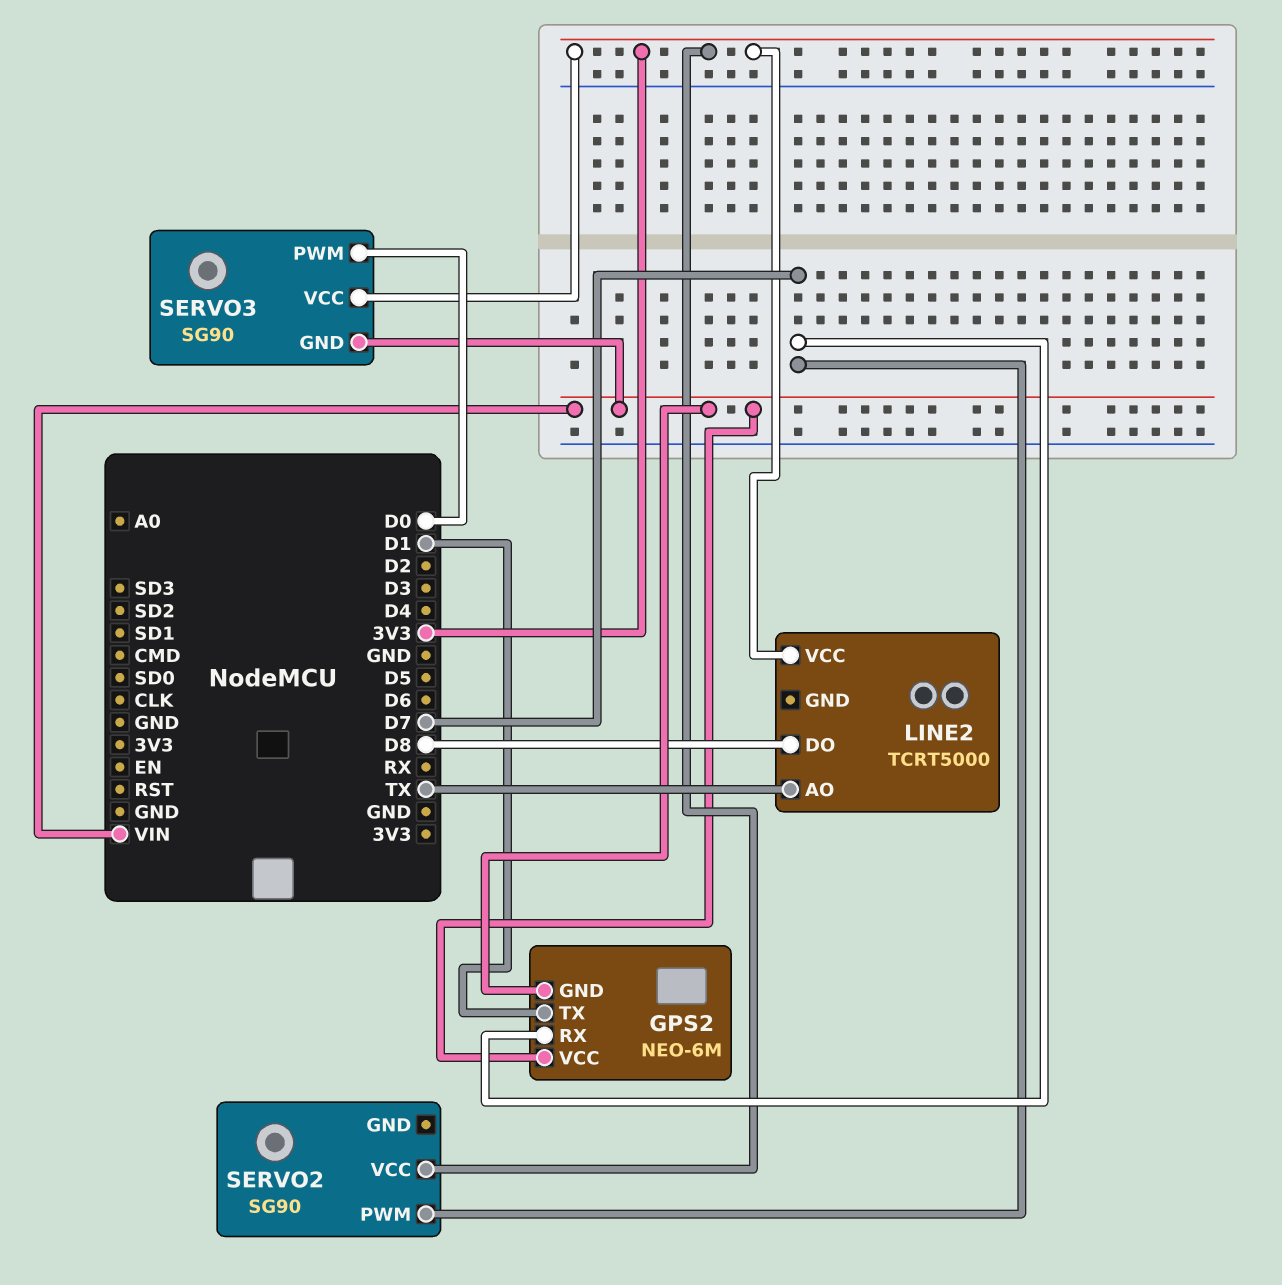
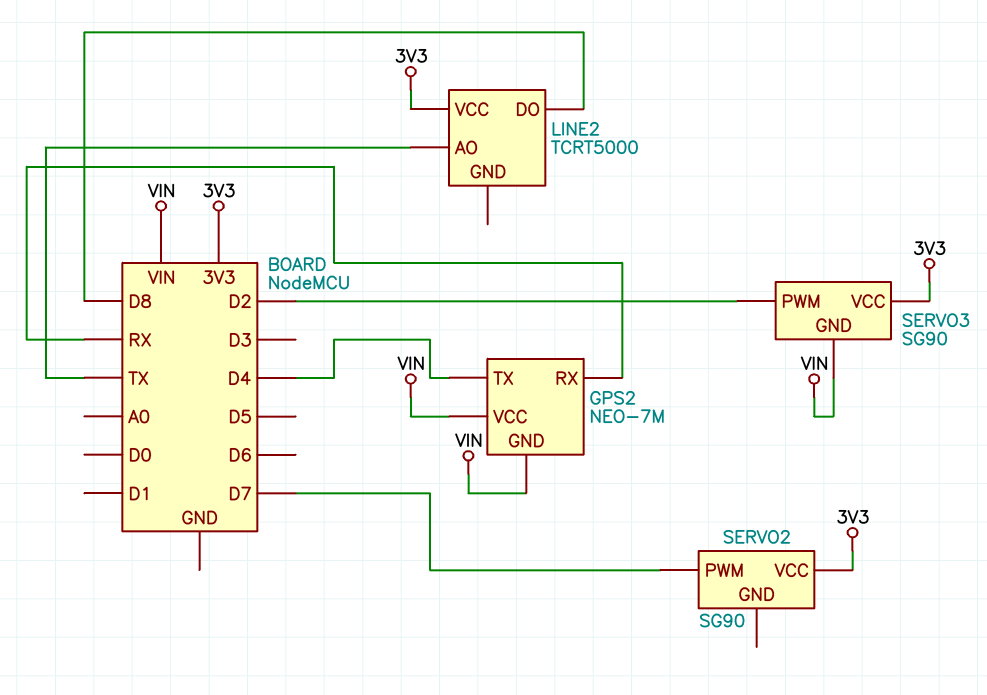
GPS2: NEO-6M -> NEO-7M
GPS2 pin RX: D7 -> RX
GPS2 pin TX: D1 -> D4
SERVO3 pin PWM: D0 -> D2

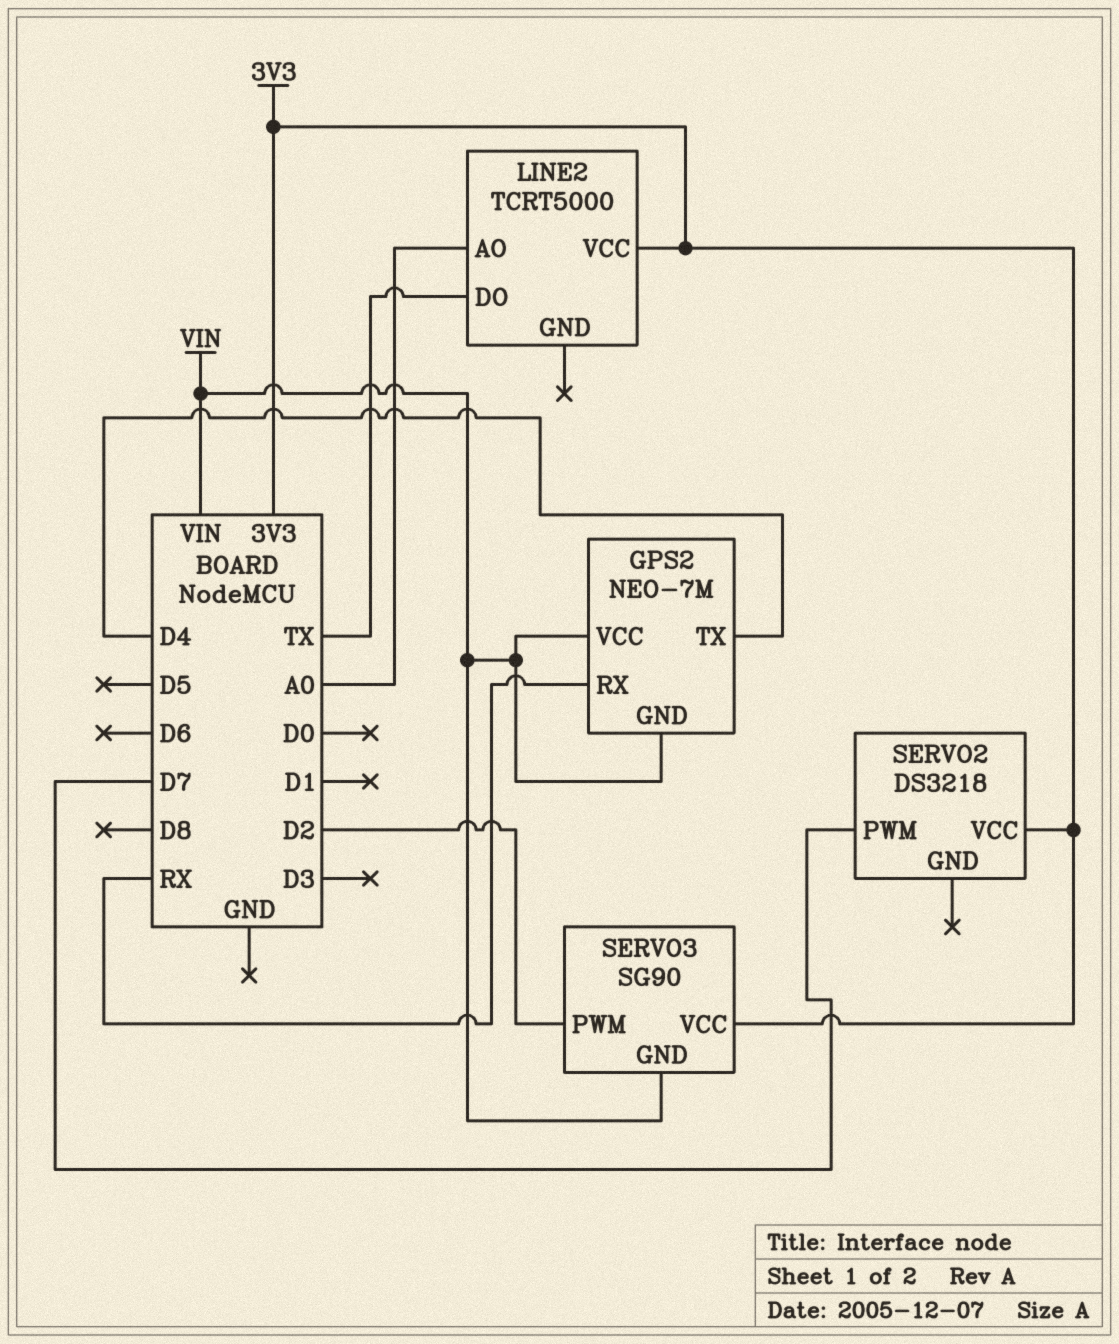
LINE2 pin AO: TX -> A0
LINE2 pin DO: D8 -> TX
SERVO2: SG90 -> DS3218

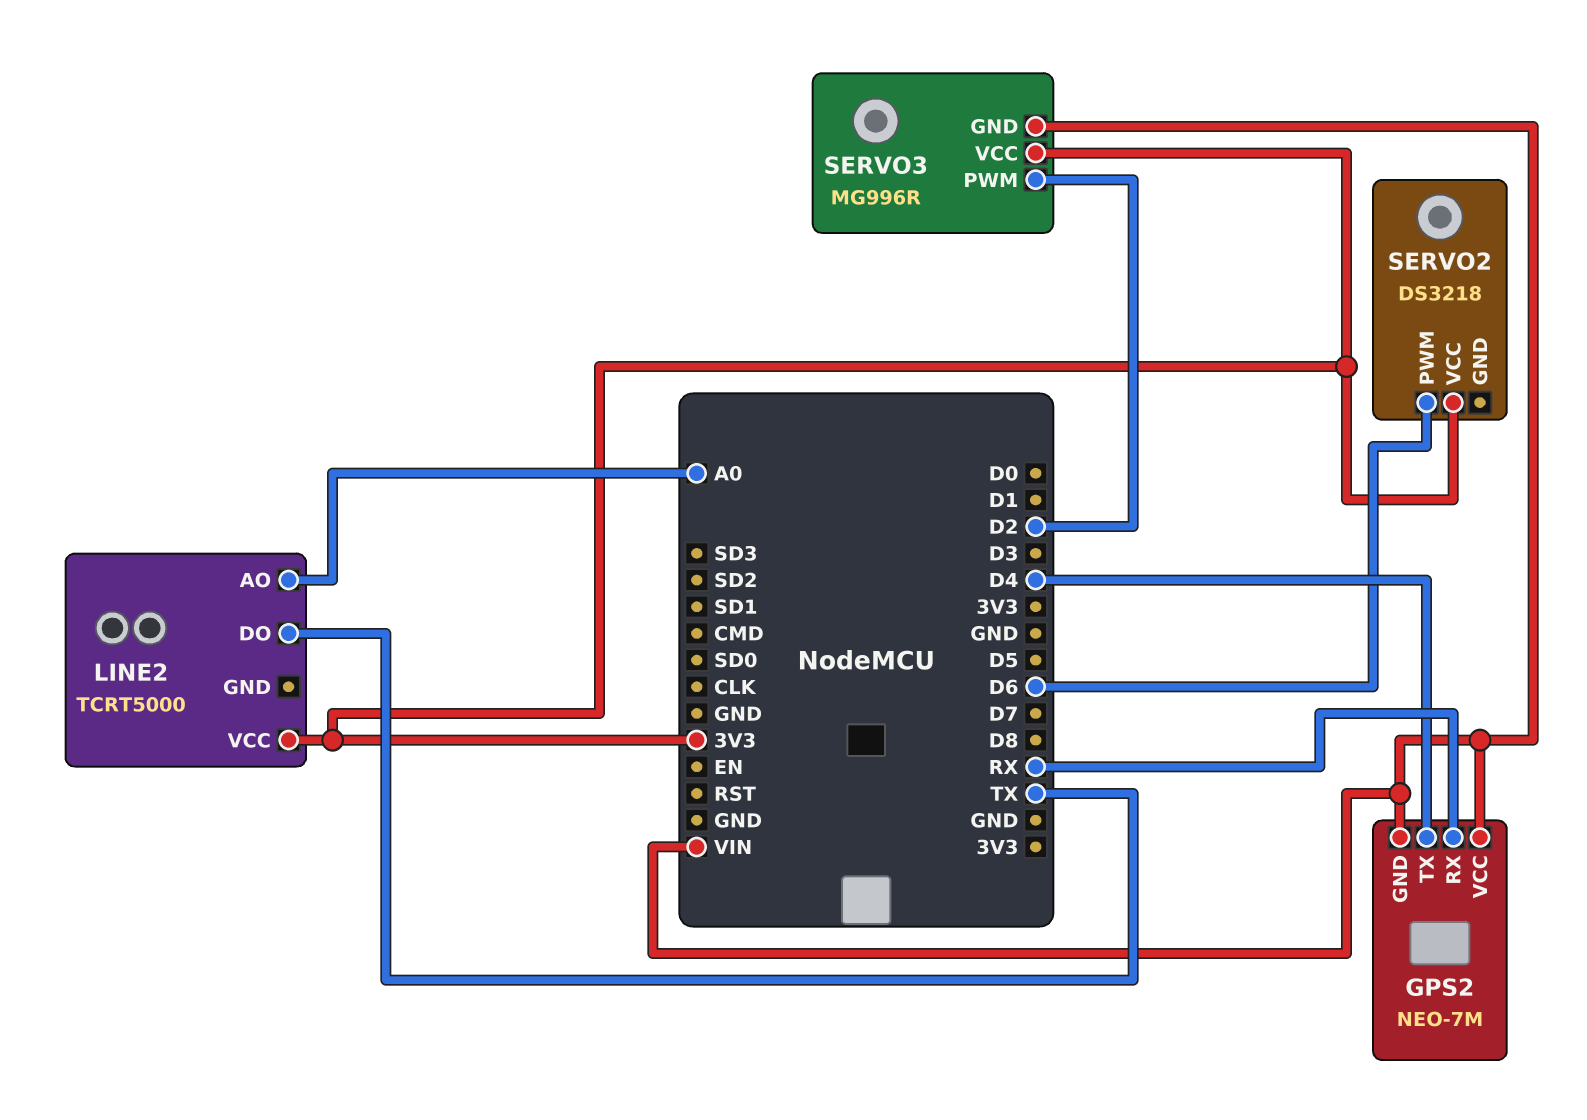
SERVO2 pin PWM: D7 -> D6
SERVO3: SG90 -> MG996R

